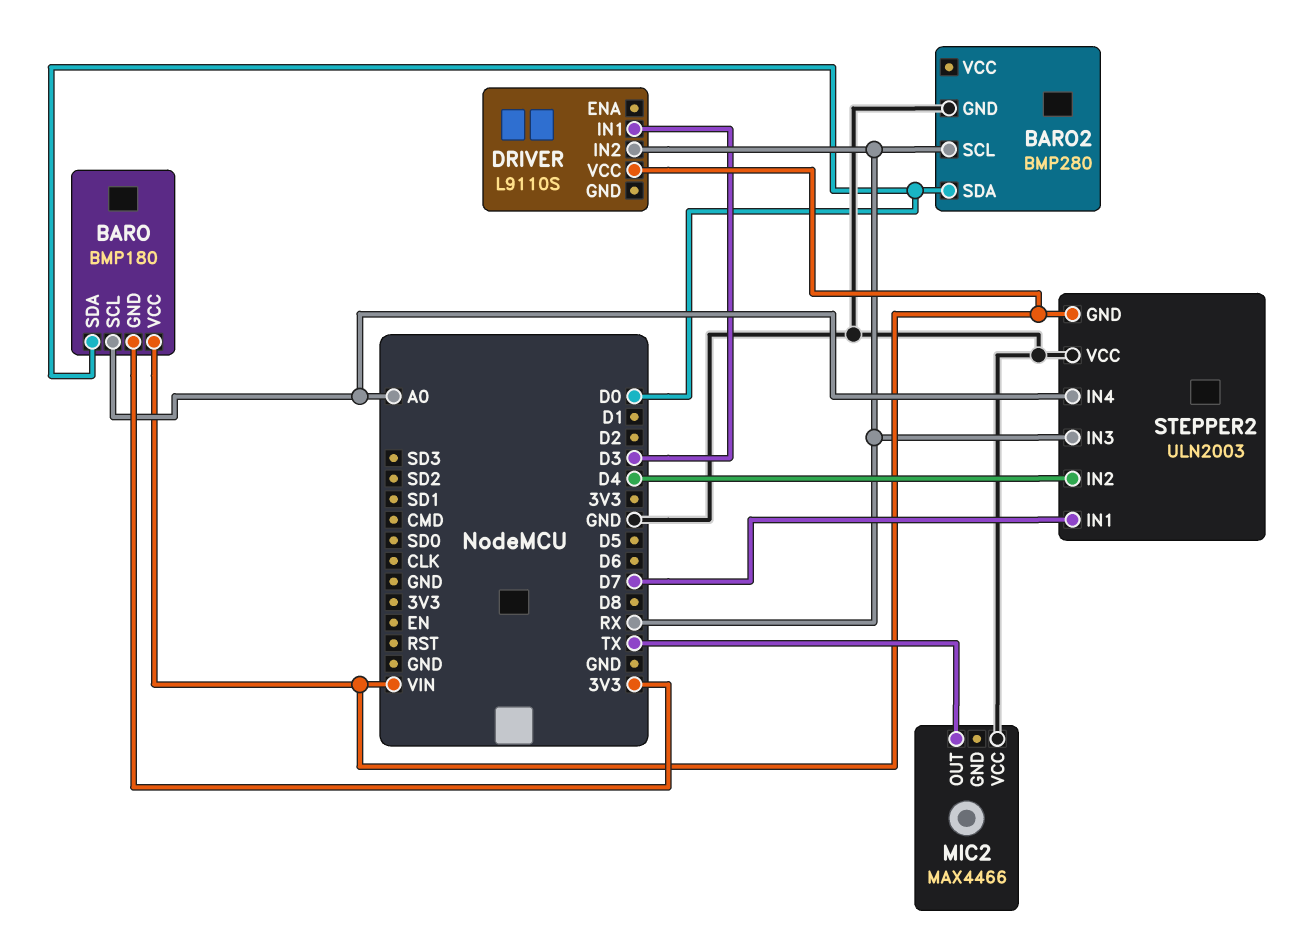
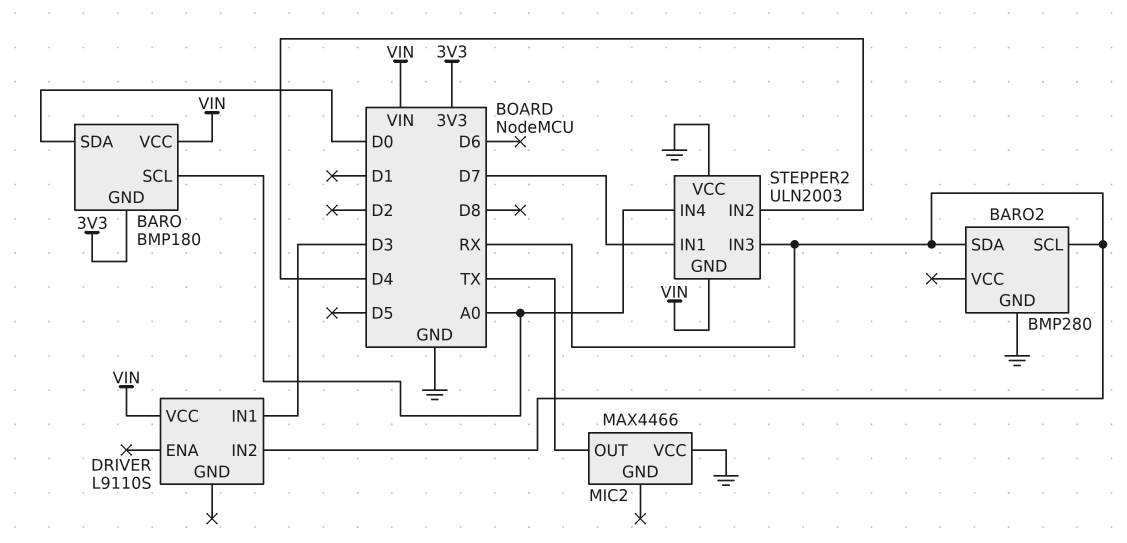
BARO2 pin SDA: D0 -> RX

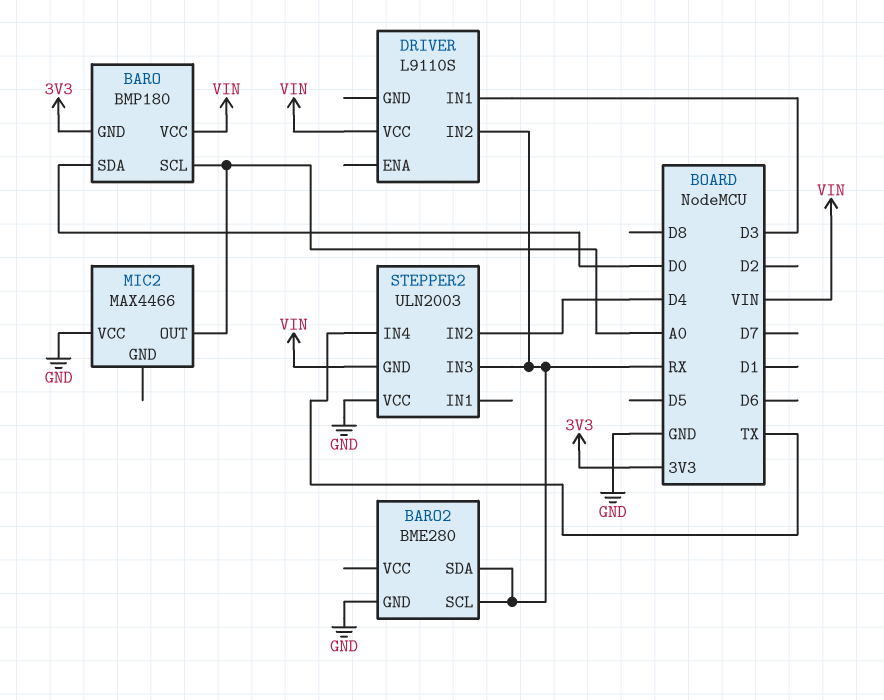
BARO2: BMP280 -> BME280
MIC2 pin OUT: TX -> A0
STEPPER2 pin IN1: D7 -> none
STEPPER2 pin IN4: A0 -> TX

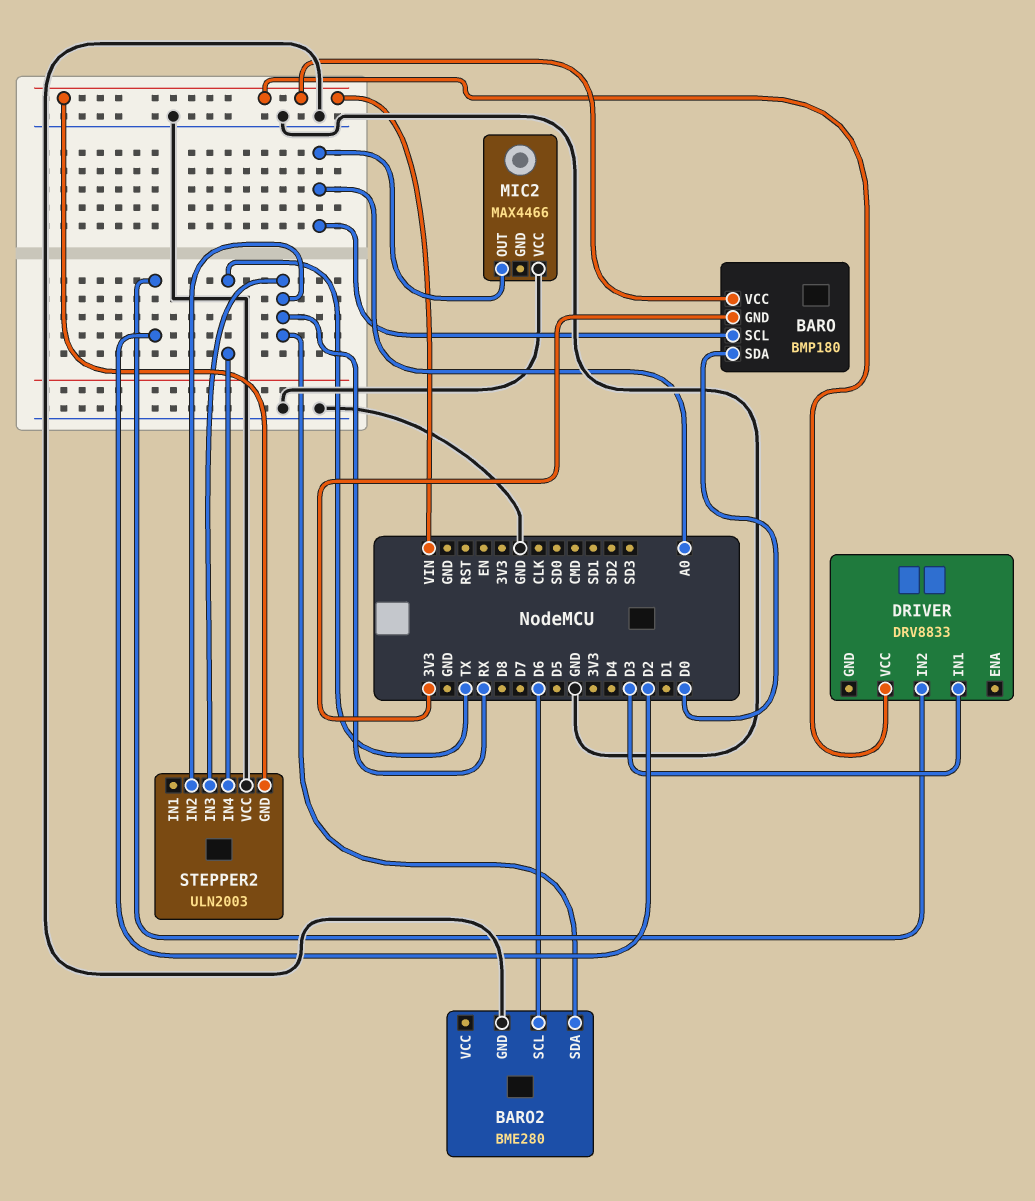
BARO2 pin SCL: RX -> D6
DRIVER: L9110S -> DRV8833
DRIVER pin IN2: RX -> D2
STEPPER2 pin IN2: D4 -> RX

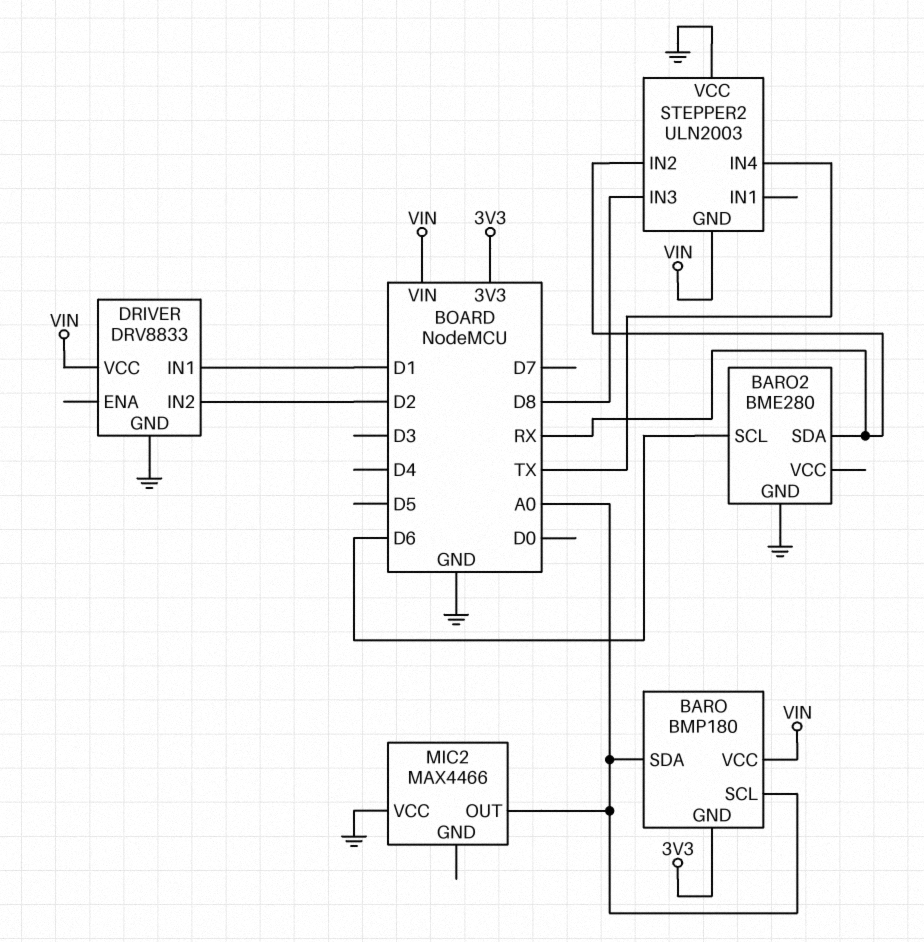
BARO pin SDA: D0 -> A0
DRIVER pin GND: none -> GND
DRIVER pin IN1: D3 -> D1
STEPPER2 pin IN3: RX -> D8

